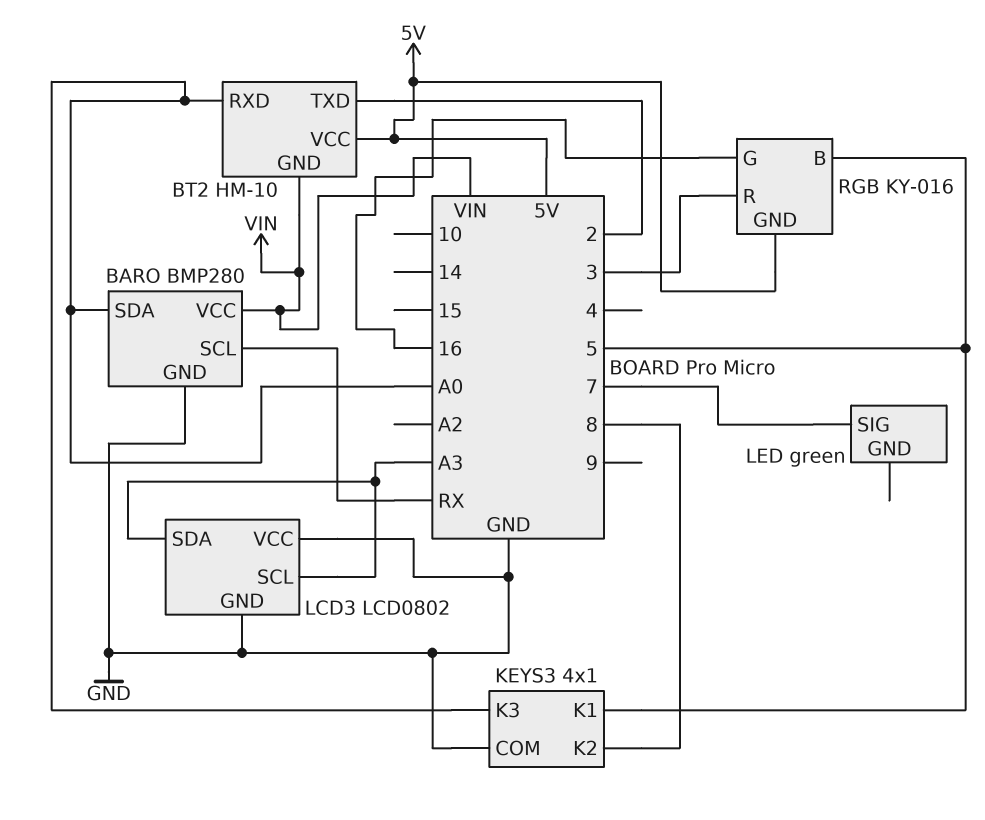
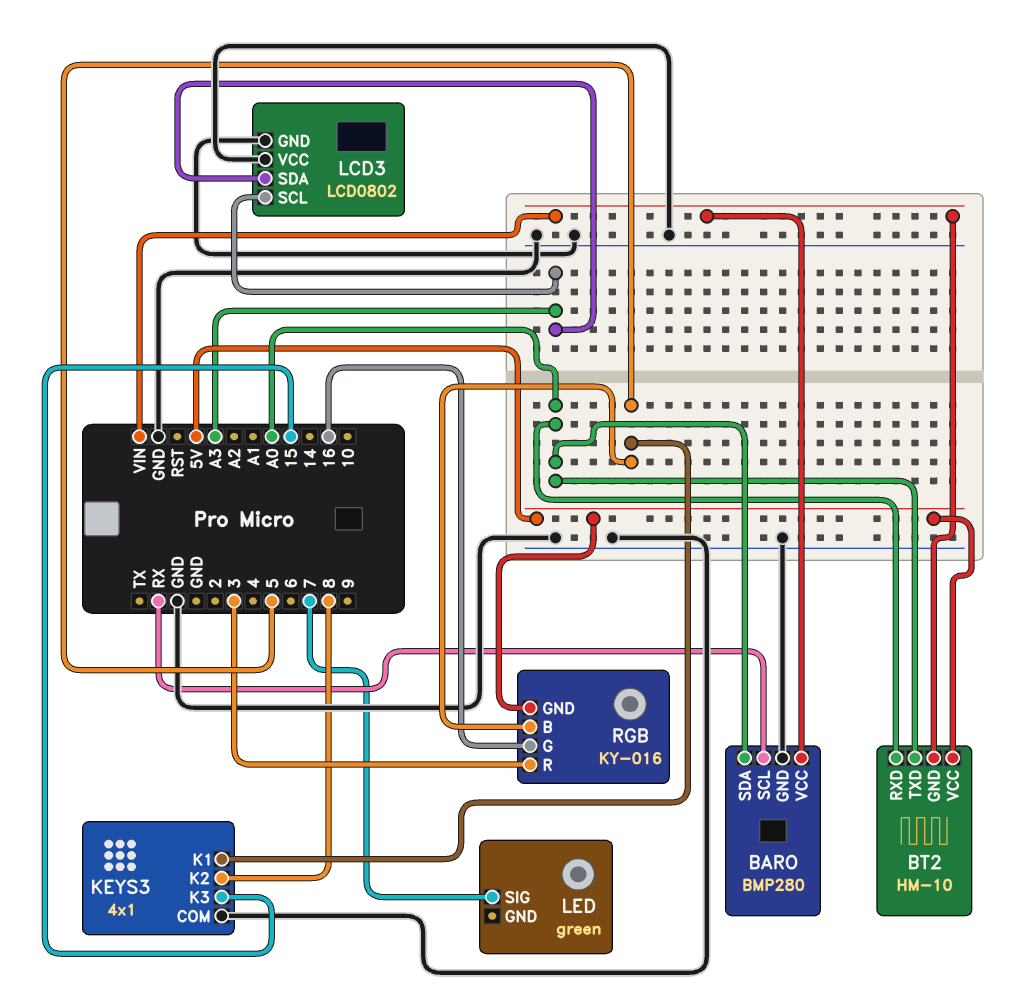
BT2 pin TXD: 2 -> A0
KEYS3 pin K3: A0 -> 15

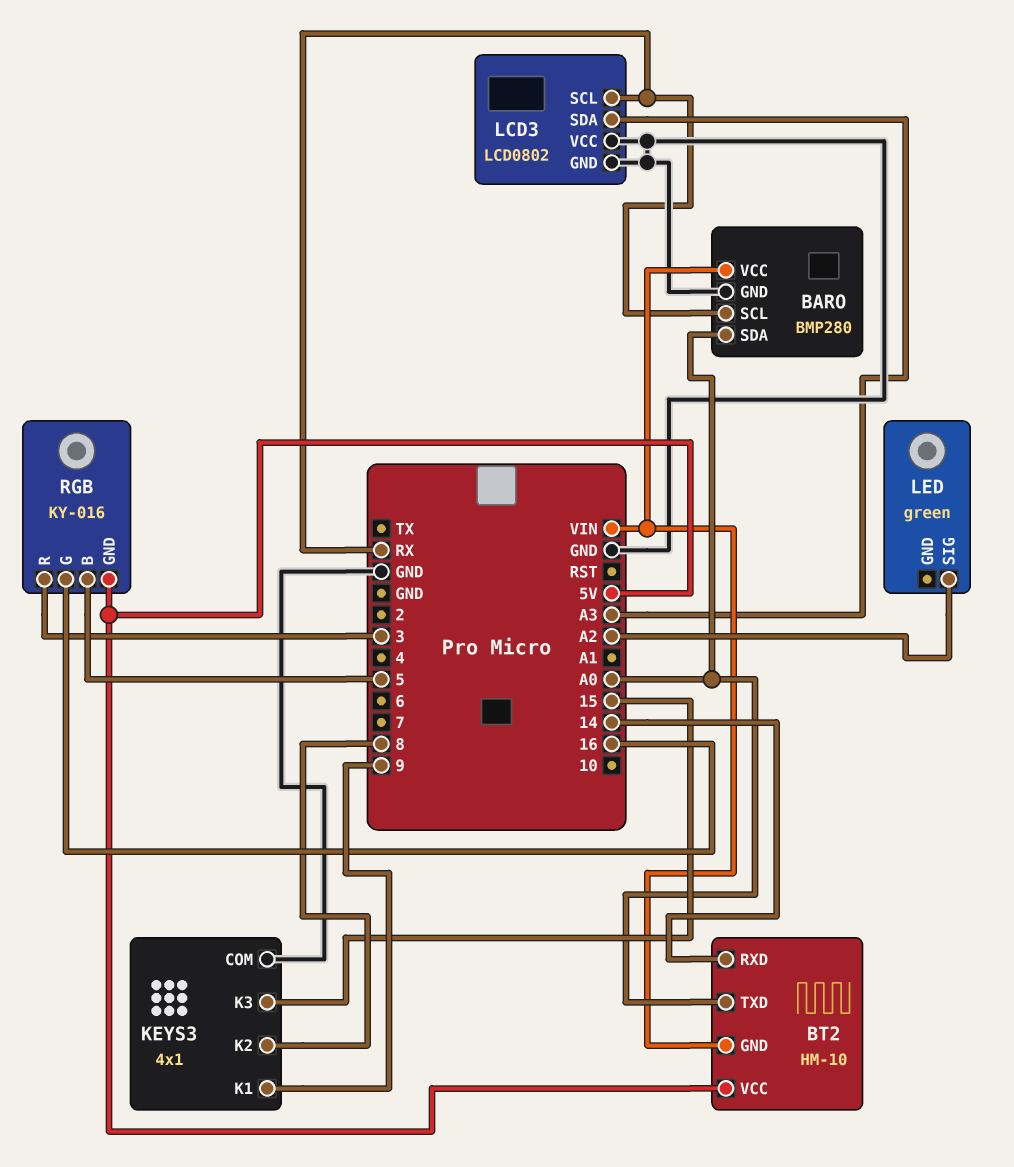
BT2 pin RXD: A0 -> 14
KEYS3 pin K1: 5 -> 9
LCD3 pin SCL: A3 -> RX
LED pin SIG: 7 -> A2

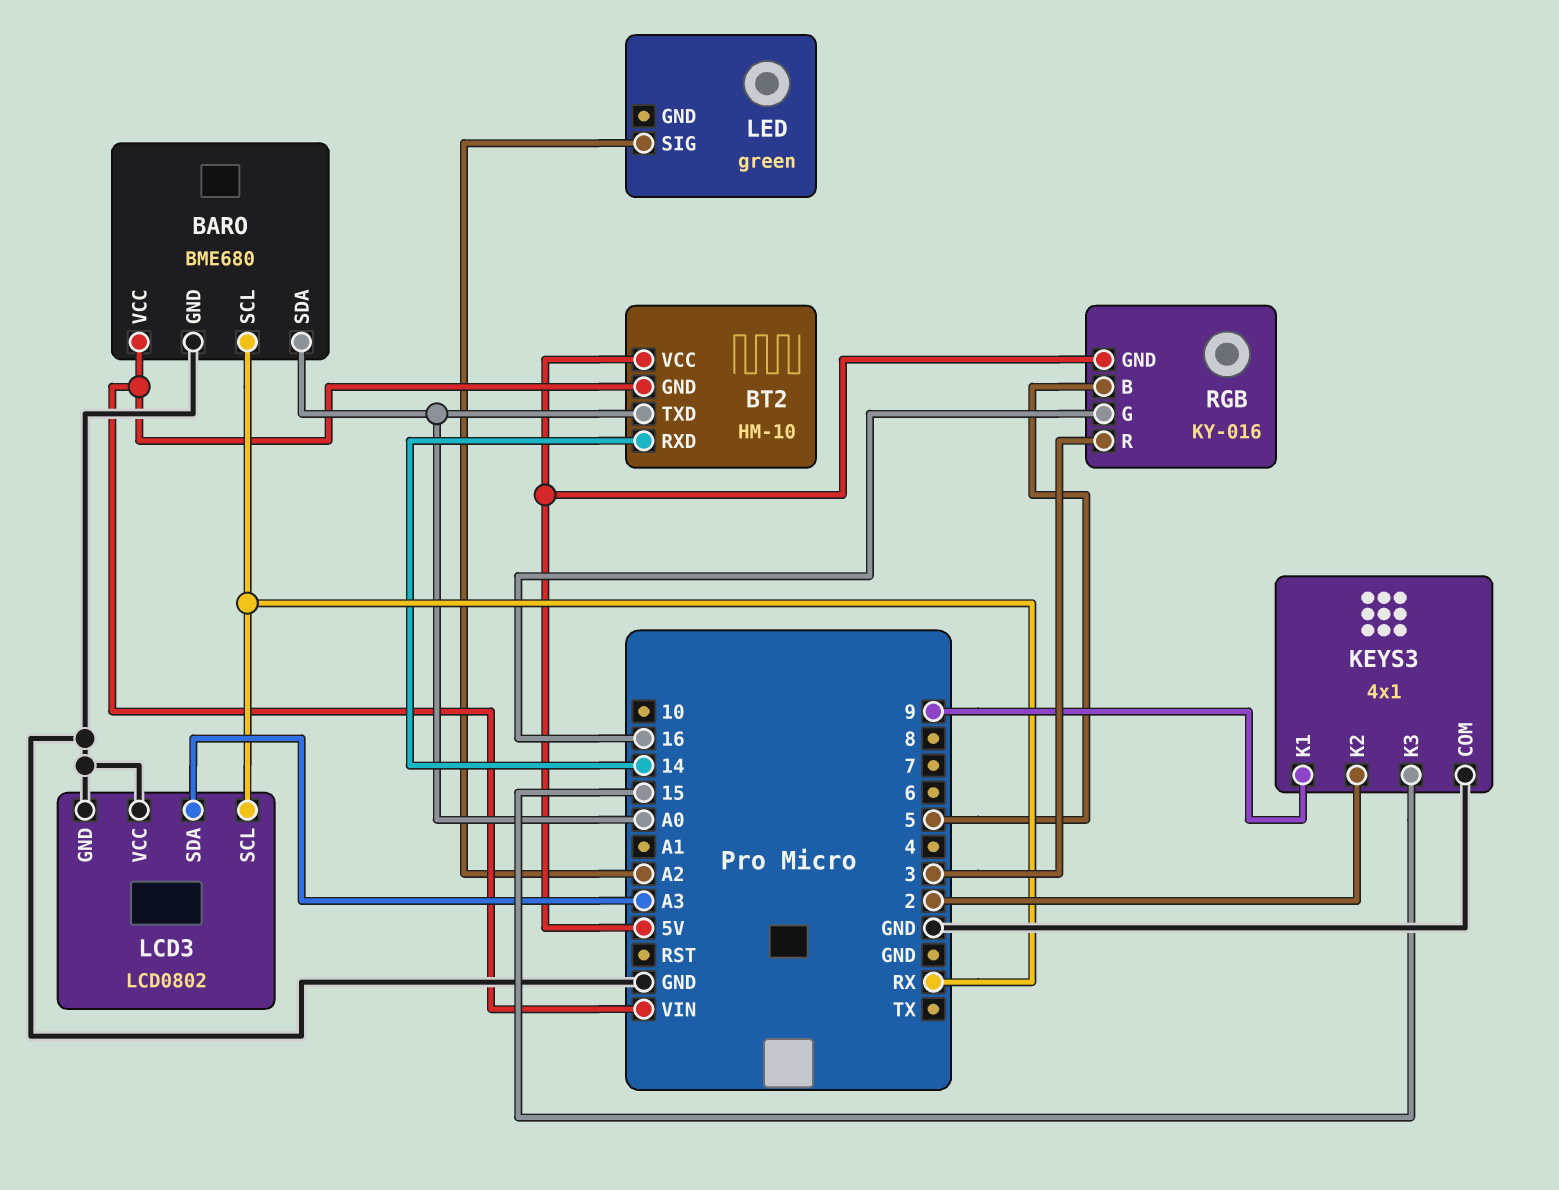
BARO: BMP280 -> BME680
KEYS3 pin K2: 8 -> 2

